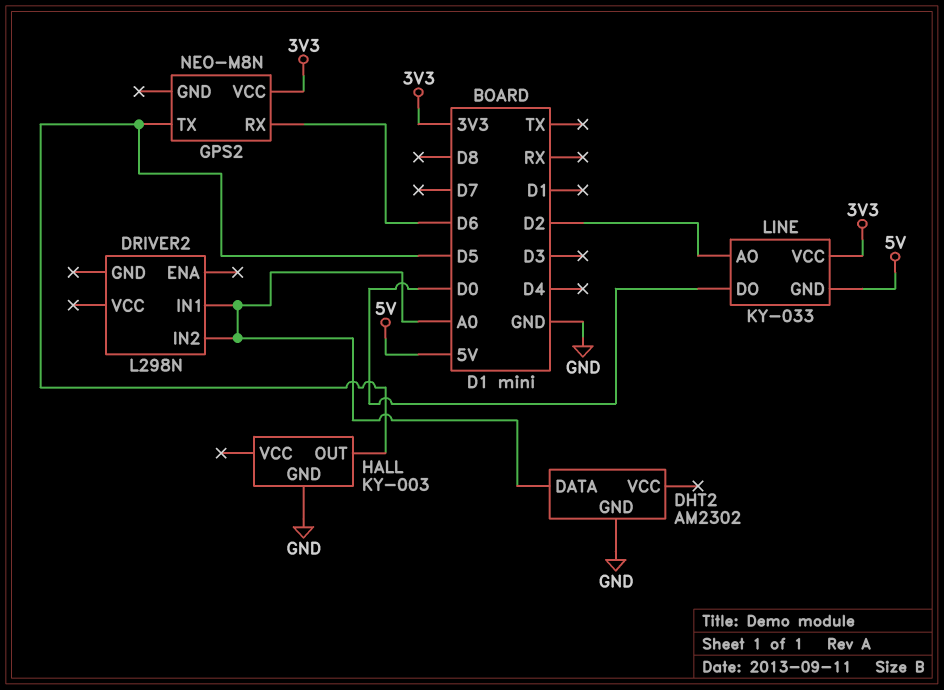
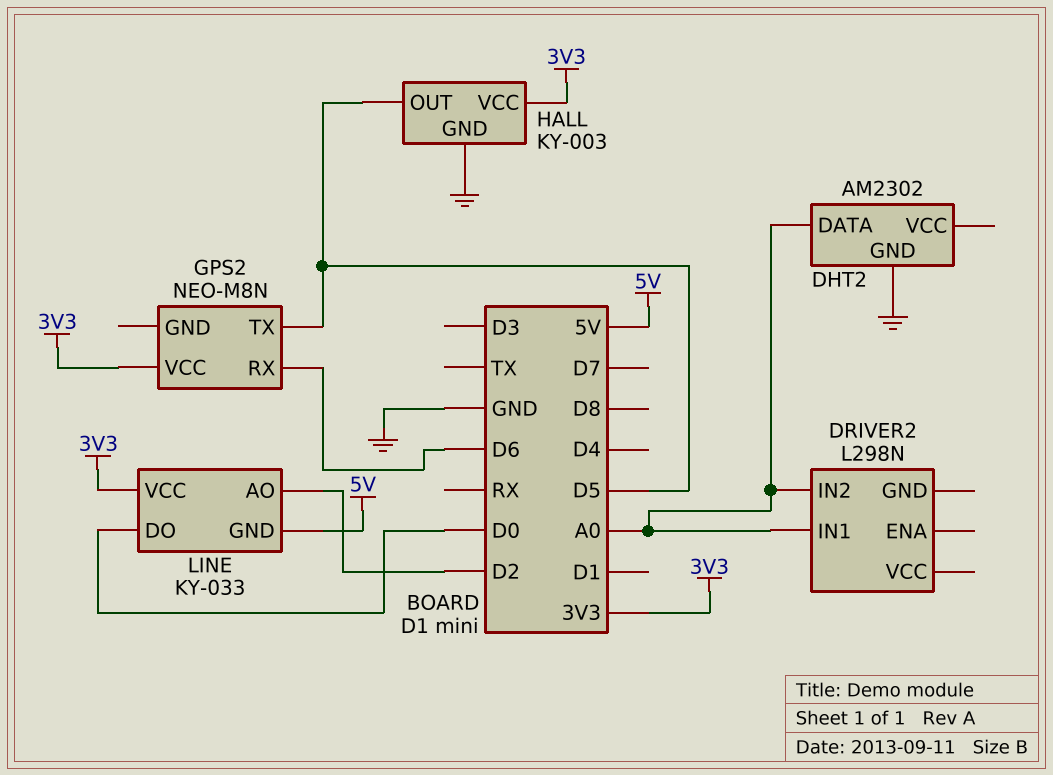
HALL pin VCC: none -> 3V3

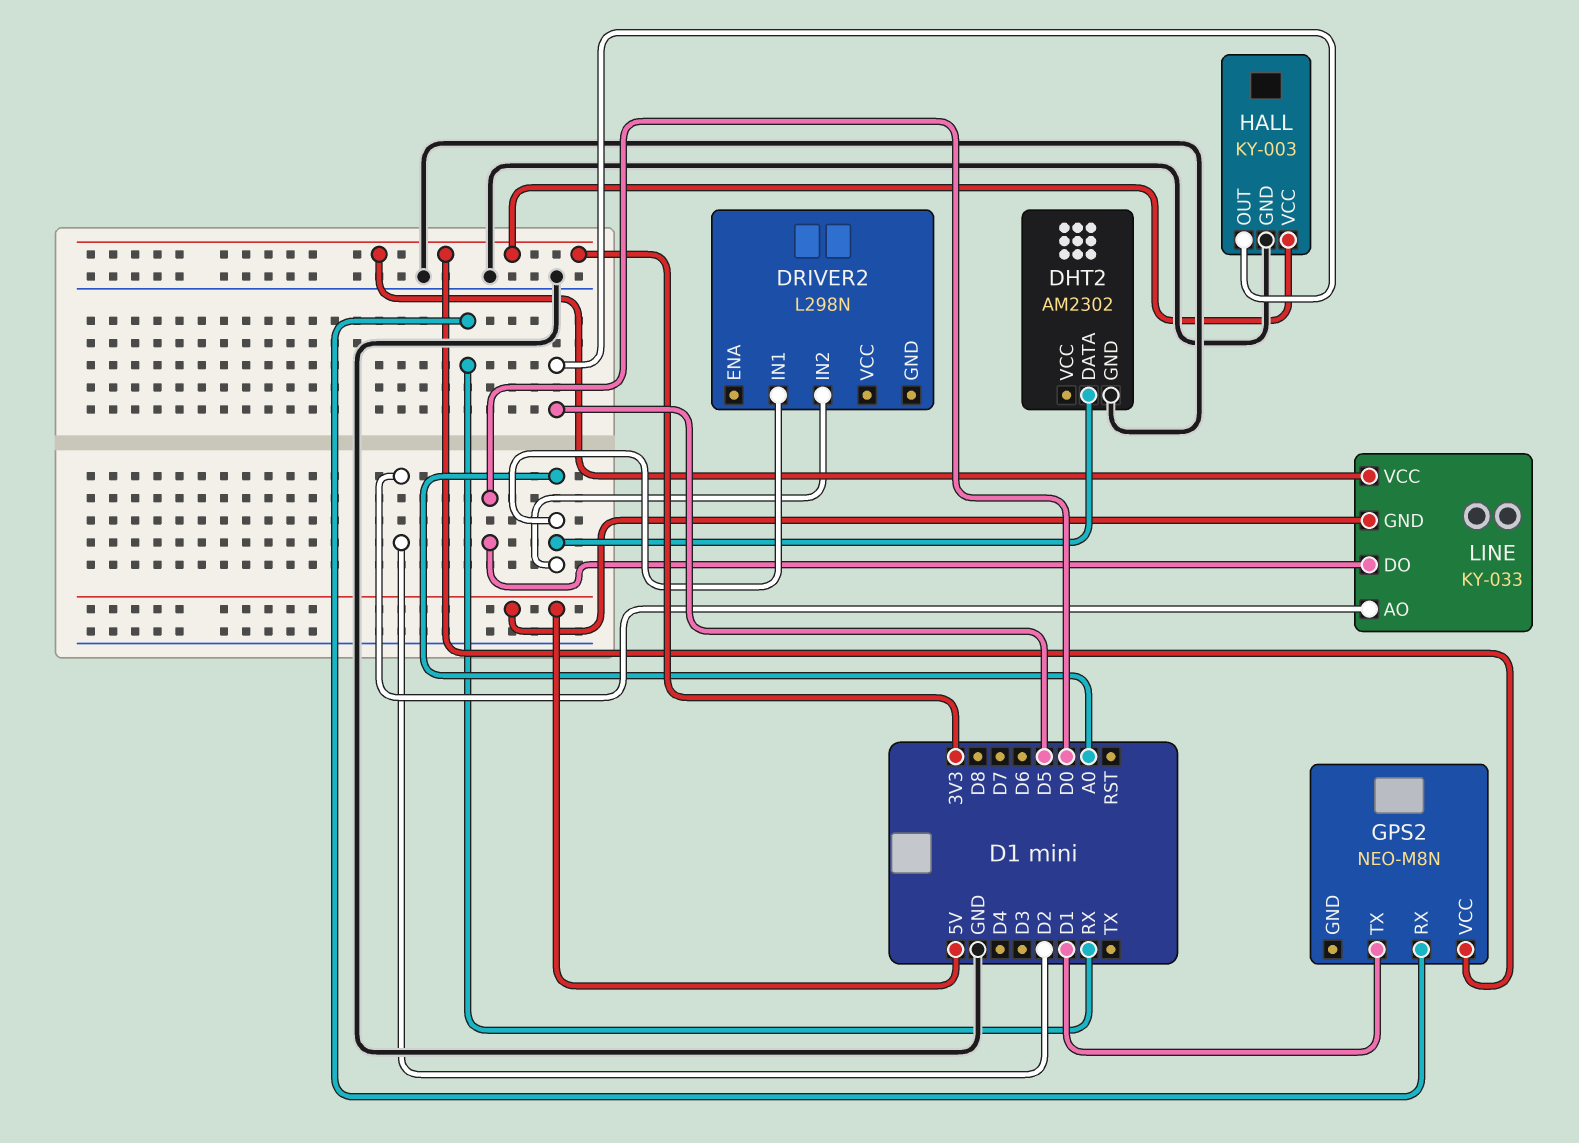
GPS2 pin RX: D6 -> RX
GPS2 pin TX: D5 -> D1

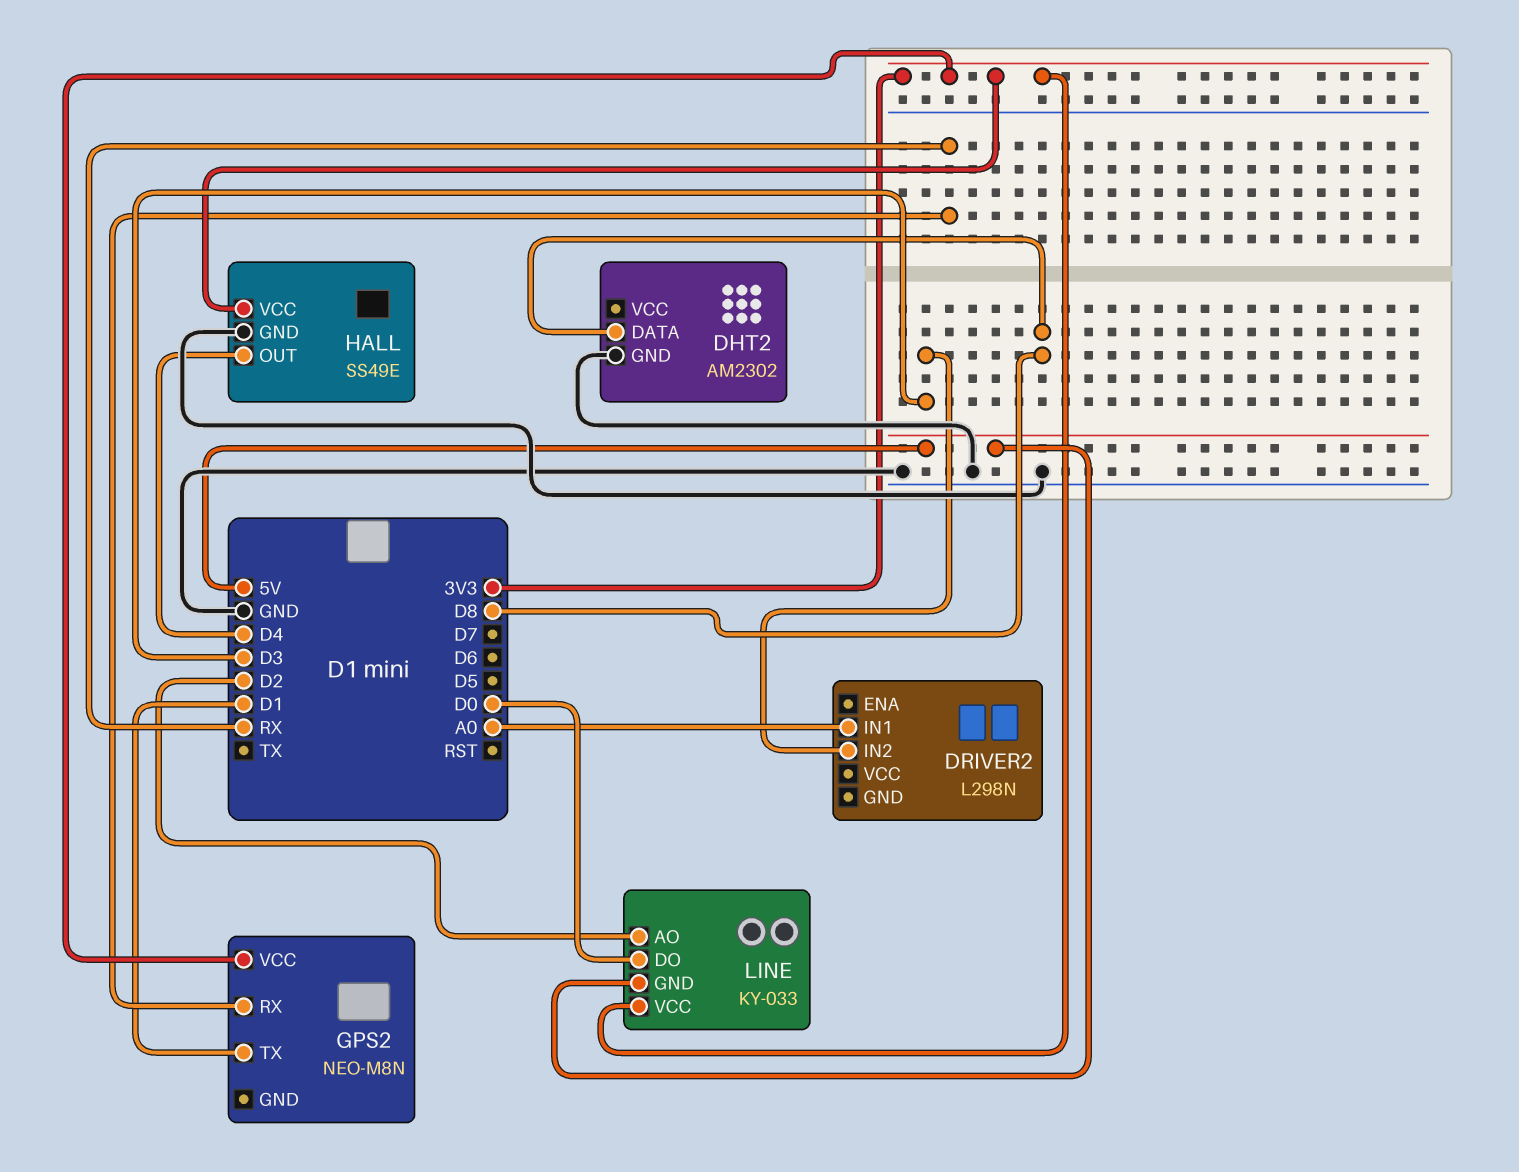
DHT2 pin DATA: A0 -> D8
DRIVER2 pin IN2: A0 -> D3
HALL: KY-003 -> SS49E
HALL pin OUT: D5 -> D4

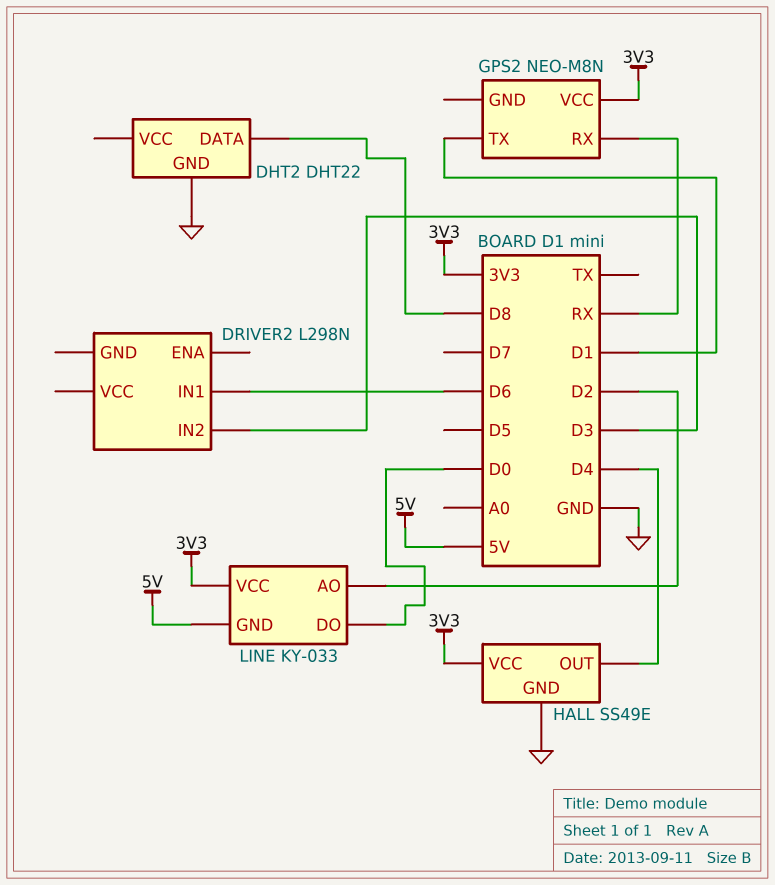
DHT2: AM2302 -> DHT22
DRIVER2 pin IN1: A0 -> D6

